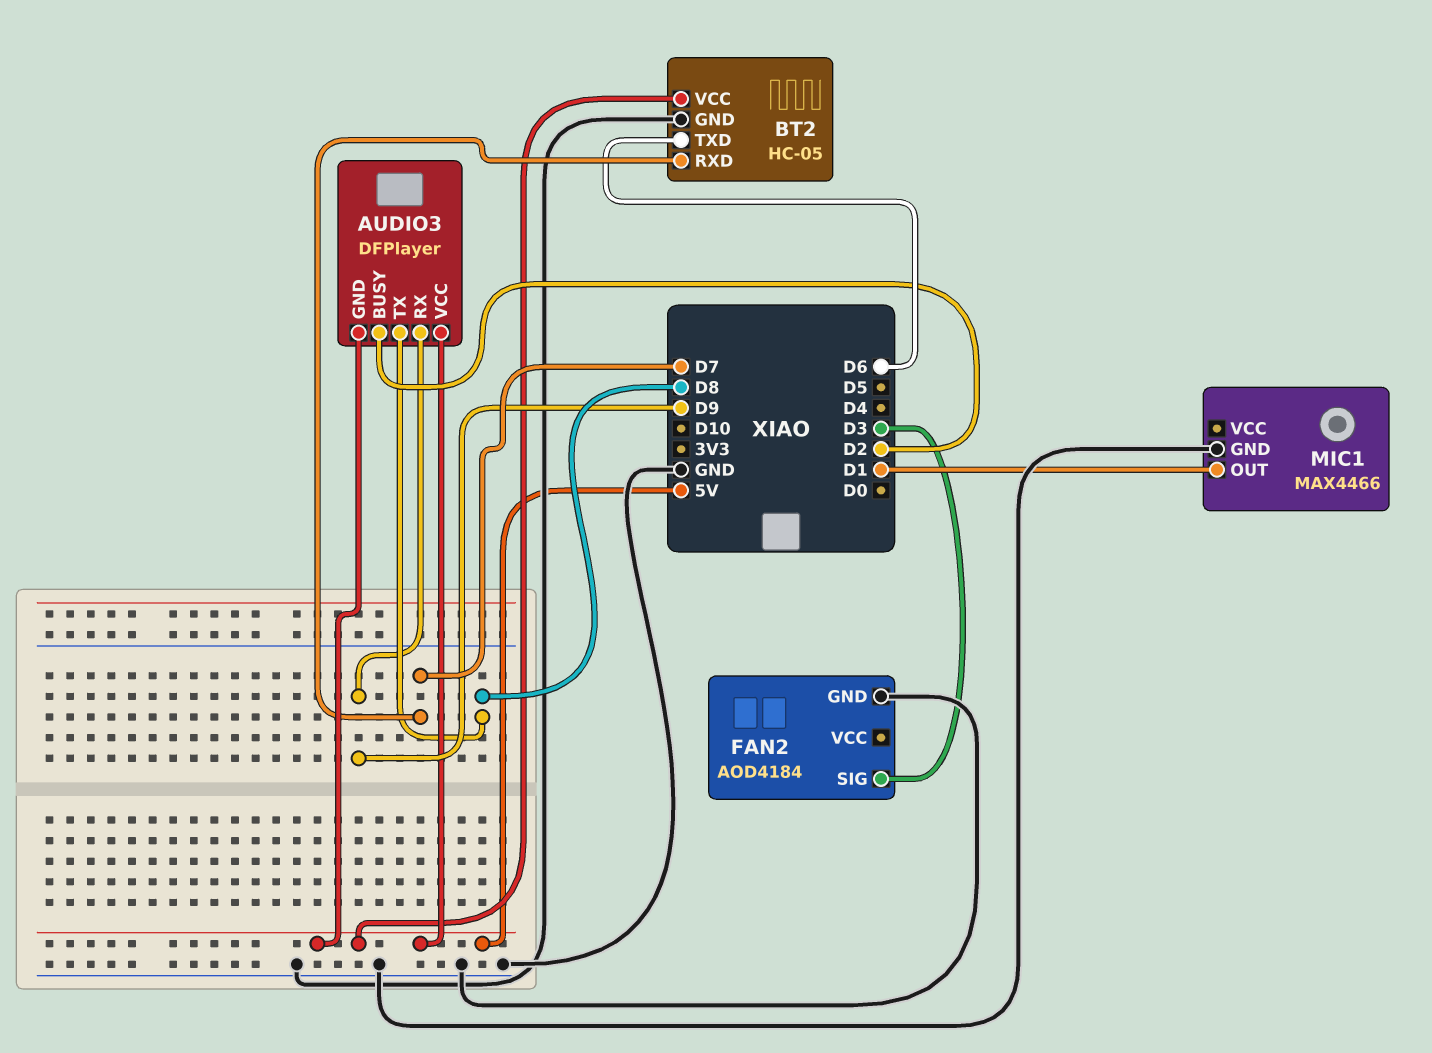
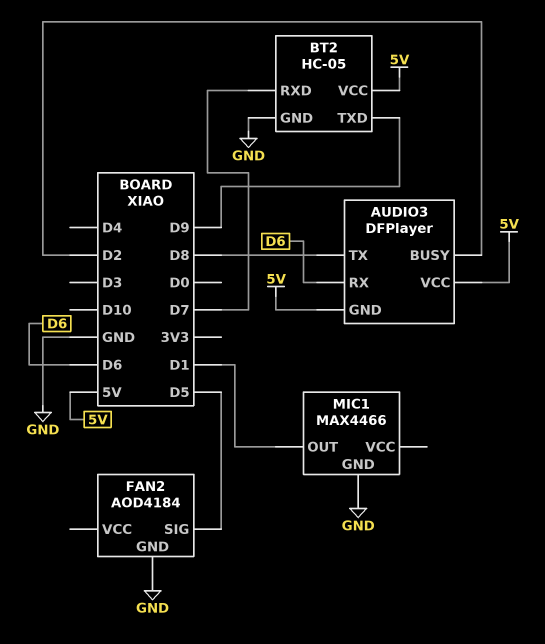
AUDIO3 pin RX: D9 -> D6
BT2 pin TXD: D6 -> D9
FAN2 pin SIG: D3 -> D5

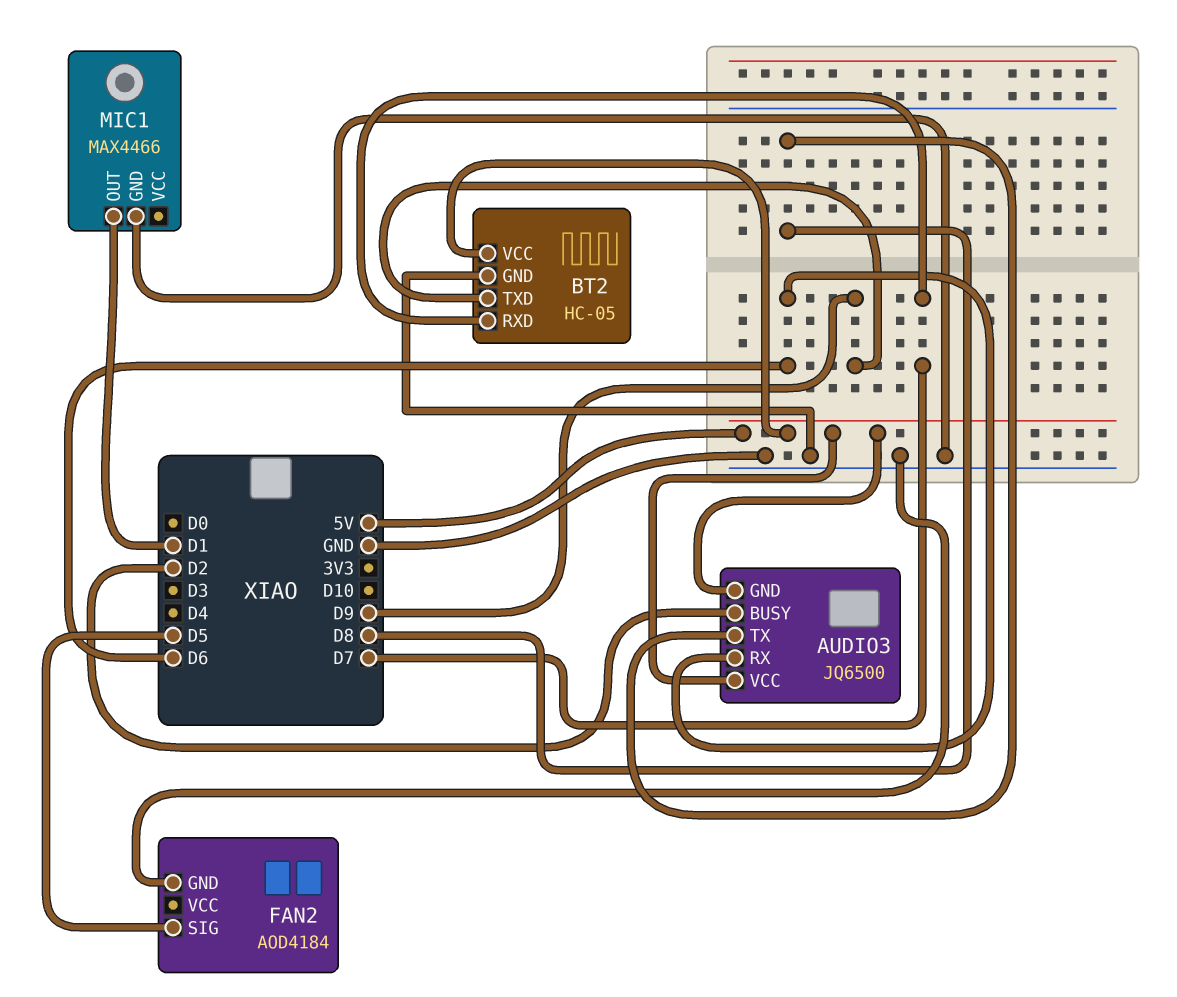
AUDIO3: DFPlayer -> JQ6500

